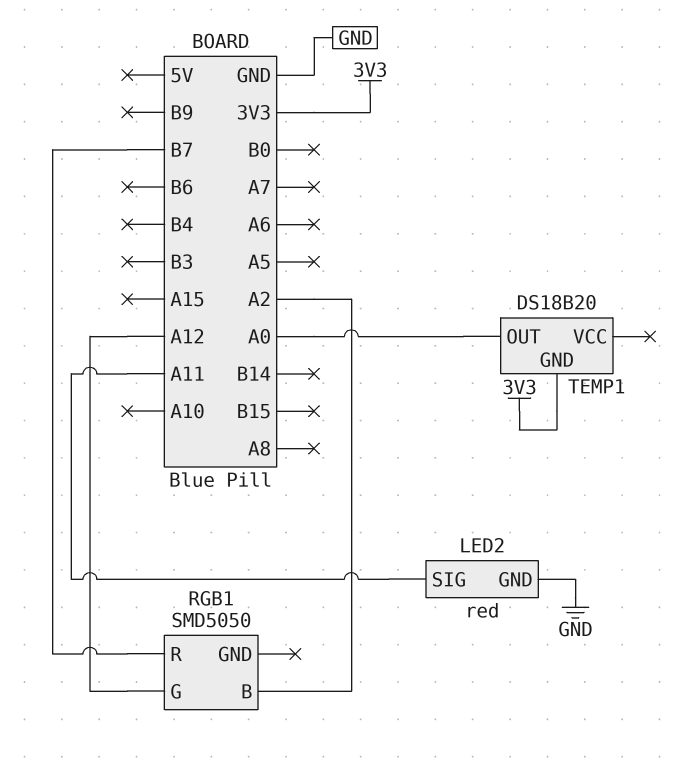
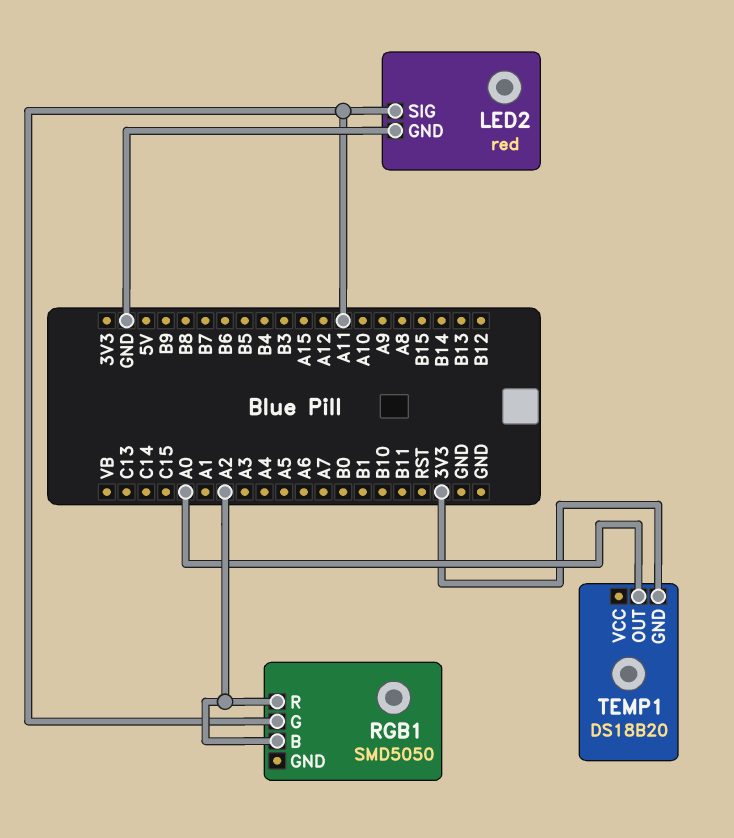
RGB1 pin G: A12 -> A11
RGB1 pin R: B7 -> A2

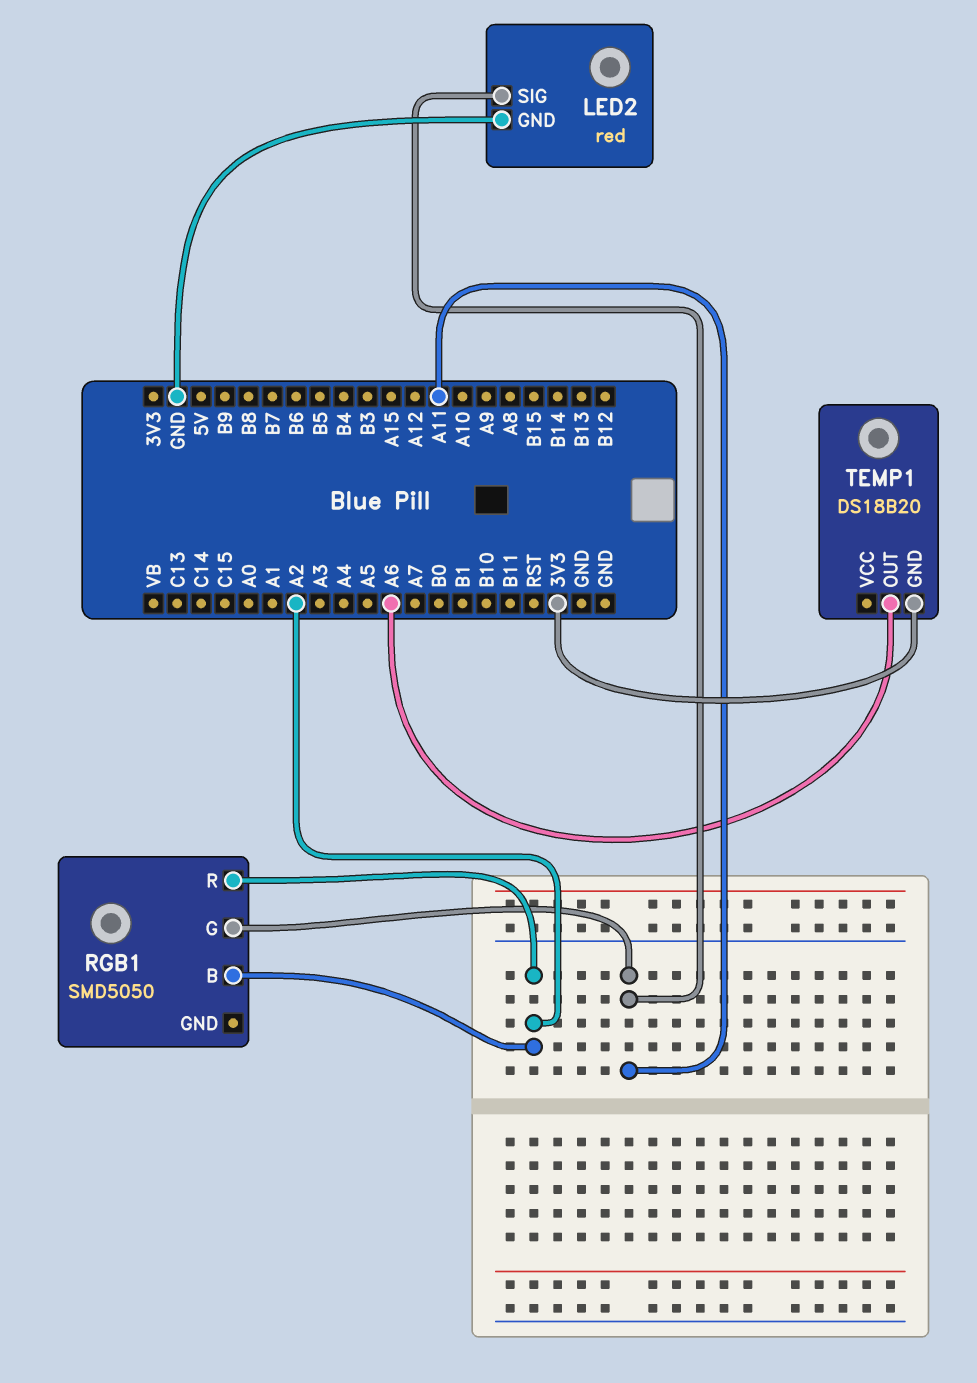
TEMP1 pin OUT: A0 -> A6

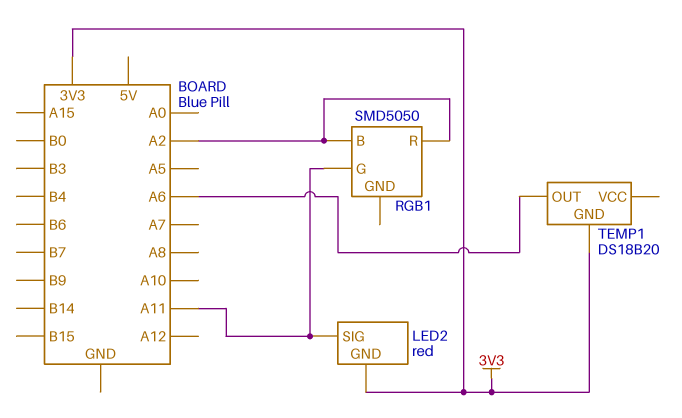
LED2 pin GND: GND -> 3V3

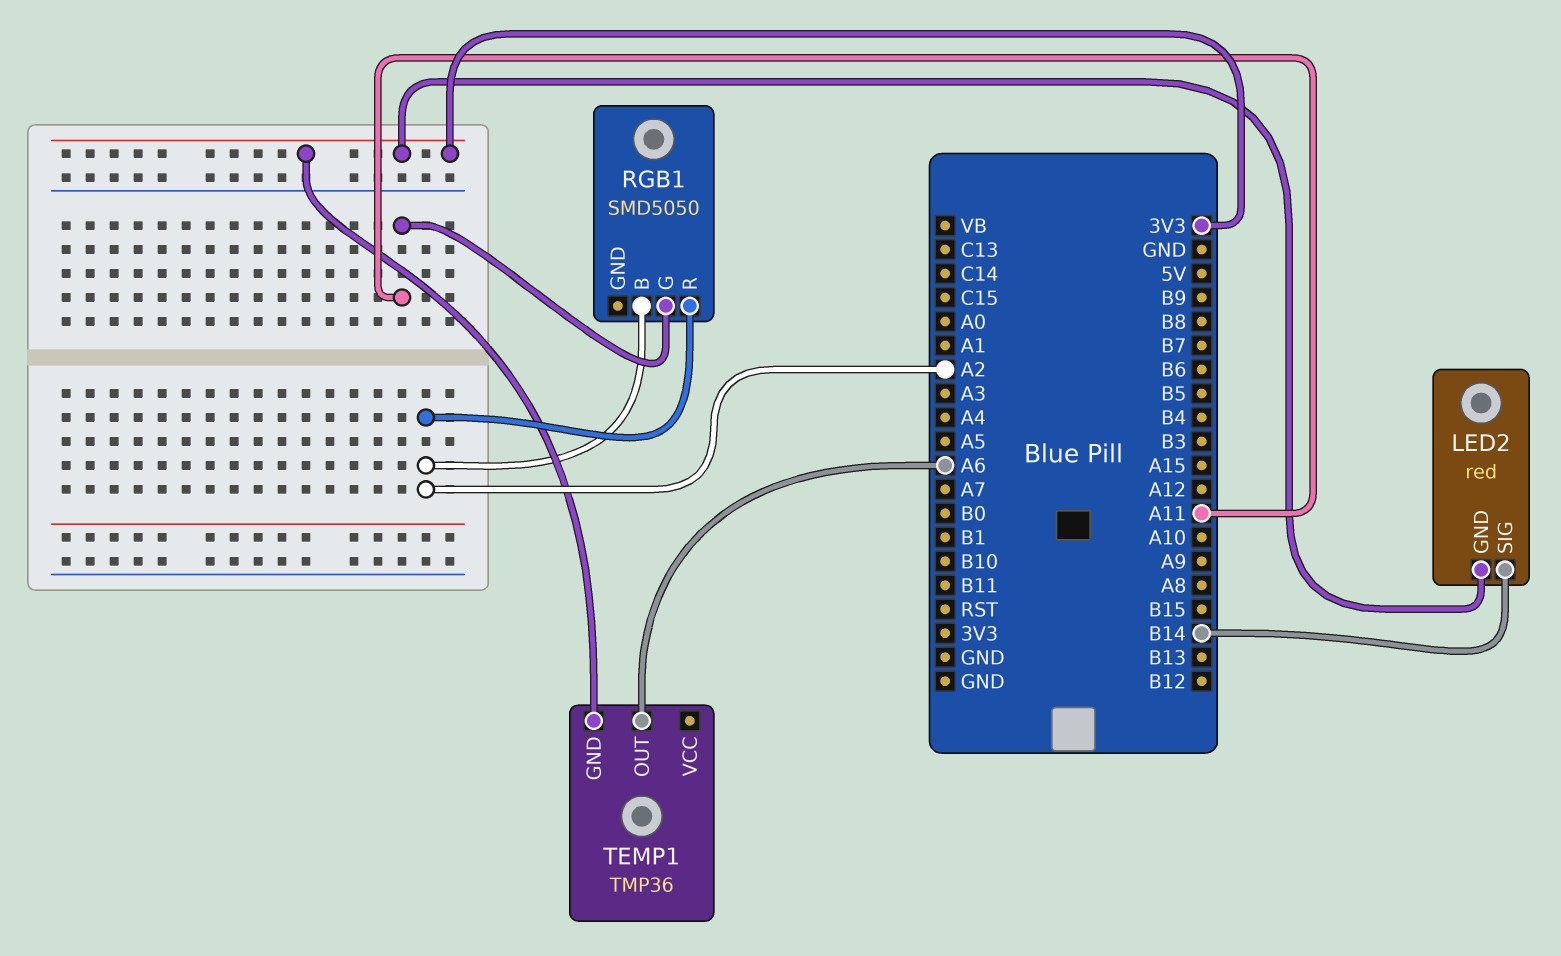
LED2 pin SIG: A11 -> B14
TEMP1: DS18B20 -> TMP36

